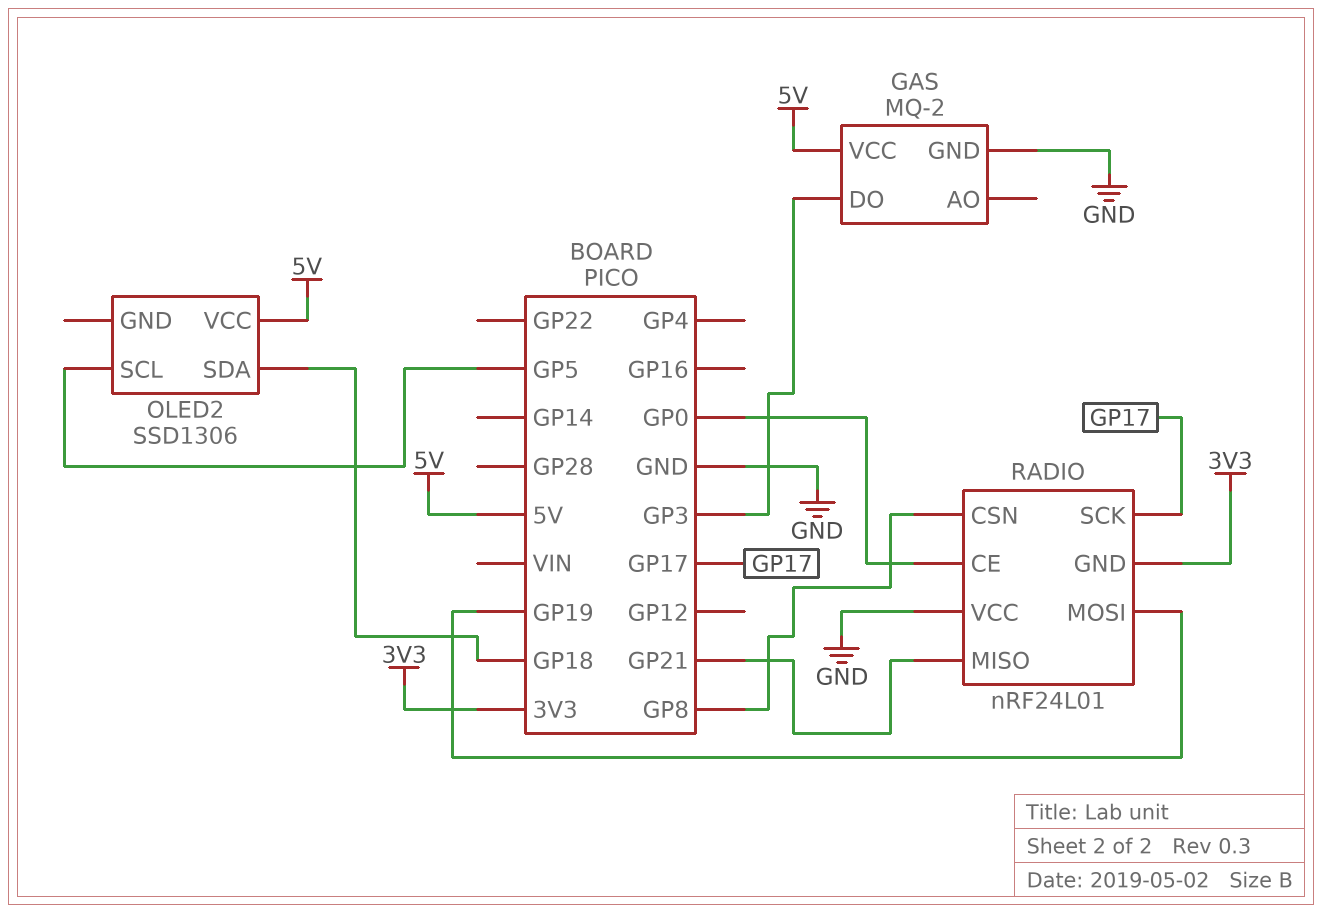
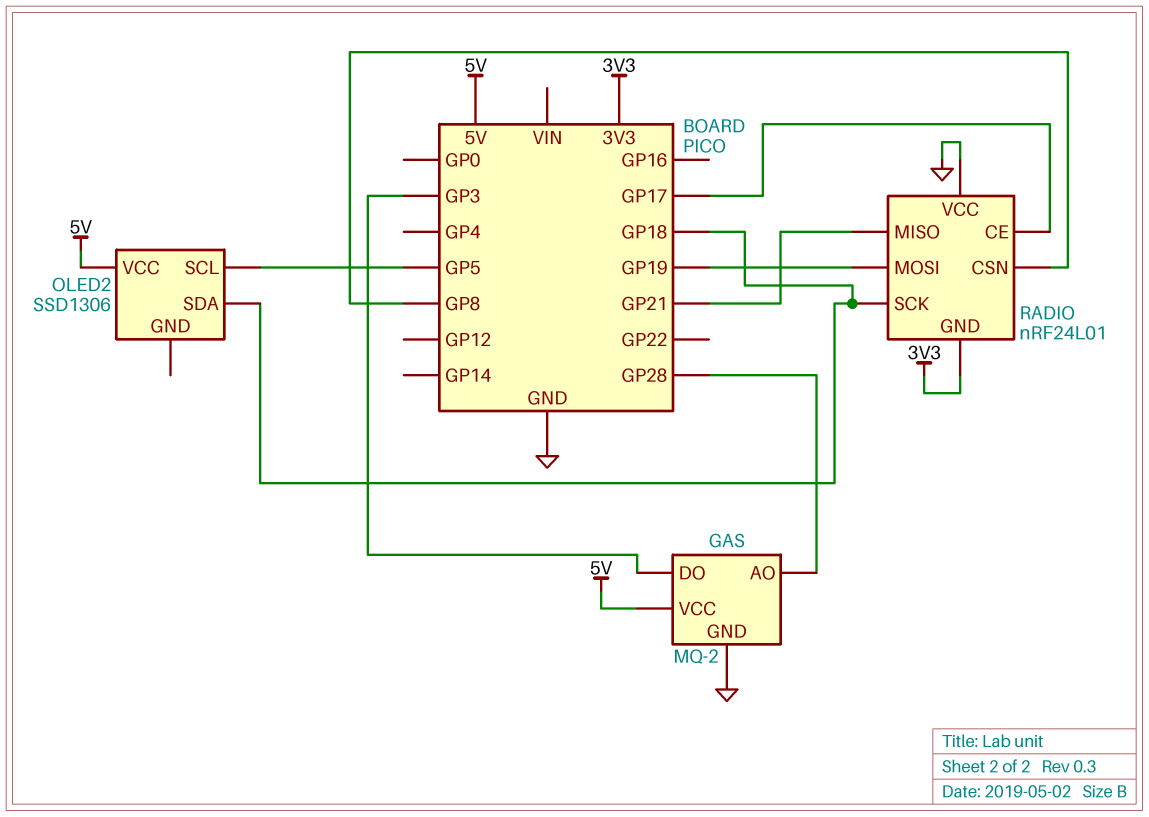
GAS pin AO: none -> GP28
RADIO pin CE: GP0 -> GP17
RADIO pin SCK: GP17 -> GP18

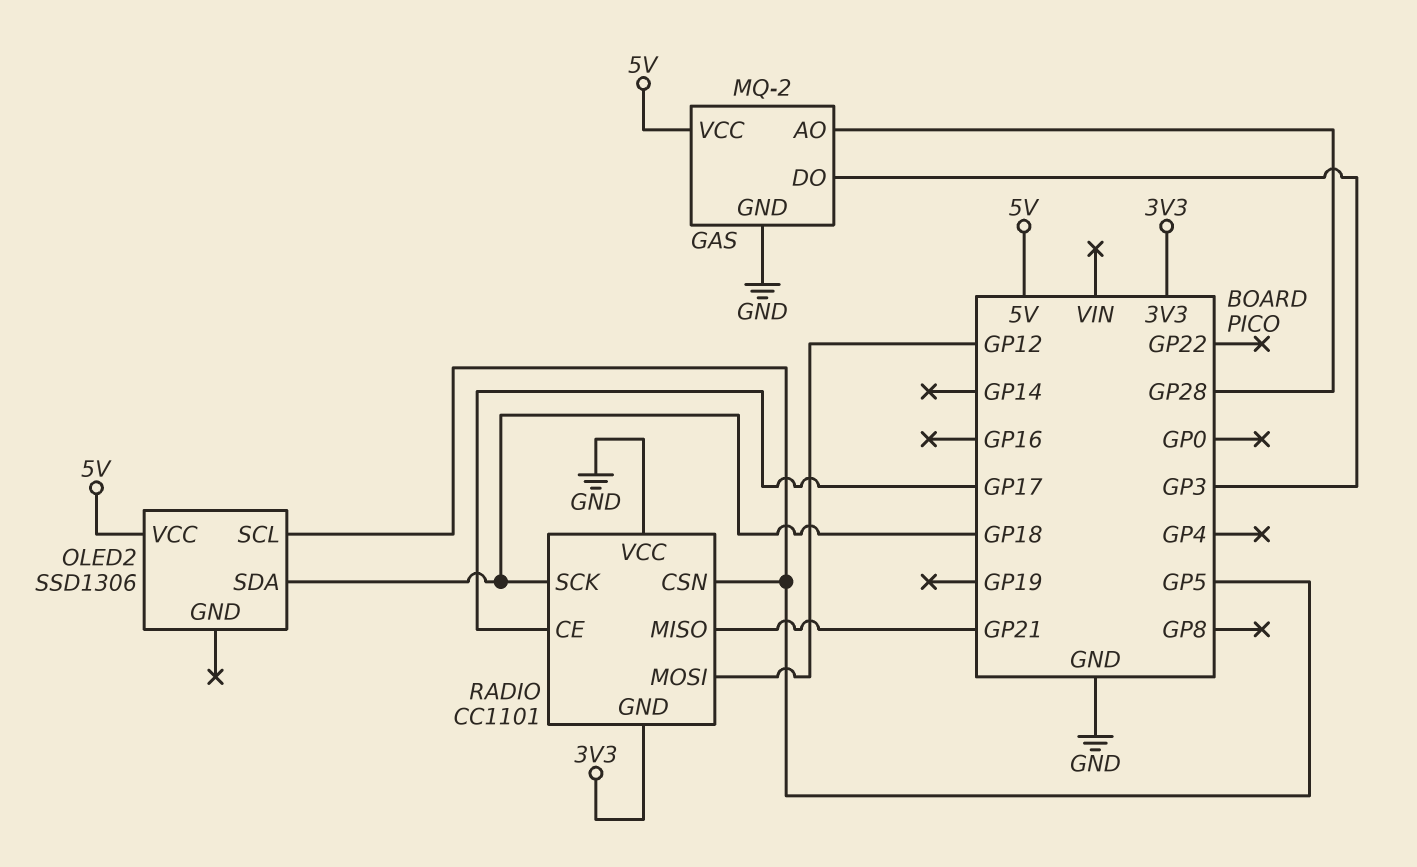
RADIO: nRF24L01 -> CC1101
RADIO pin CSN: GP8 -> GP5
RADIO pin MOSI: GP19 -> GP12

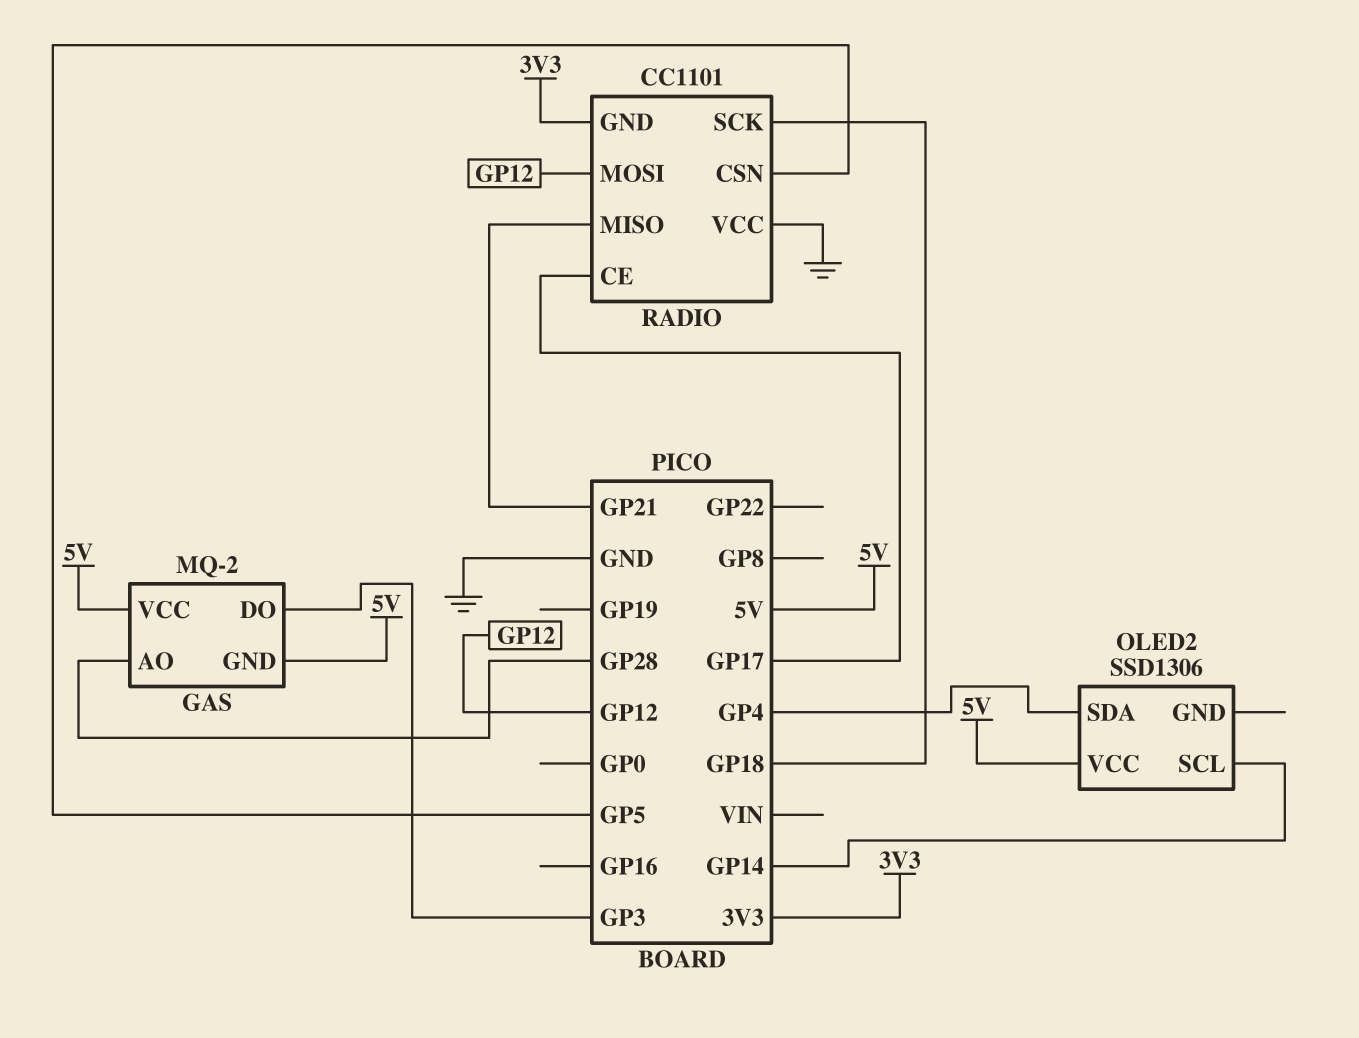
GAS pin GND: GND -> 5V
OLED2 pin SCL: GP5 -> GP14
OLED2 pin SDA: GP18 -> GP4

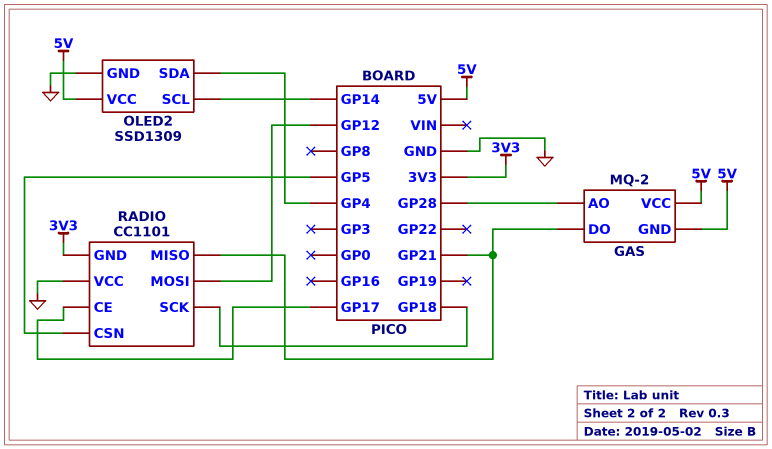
GAS pin DO: GP3 -> GP21
OLED2: SSD1306 -> SSD1309
OLED2 pin GND: none -> GND

